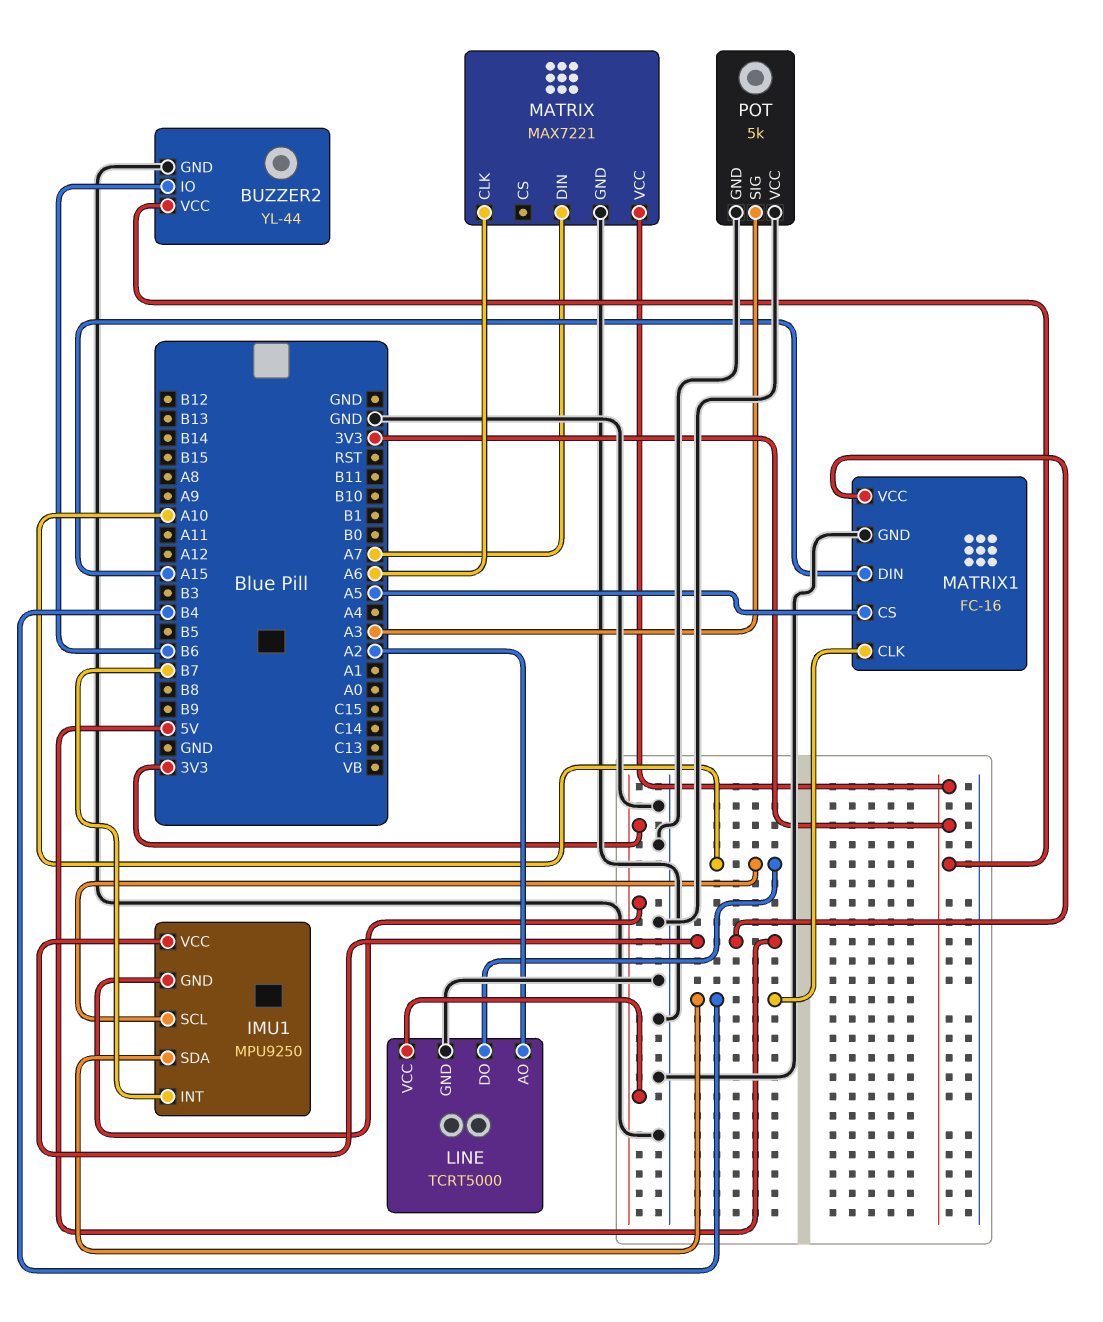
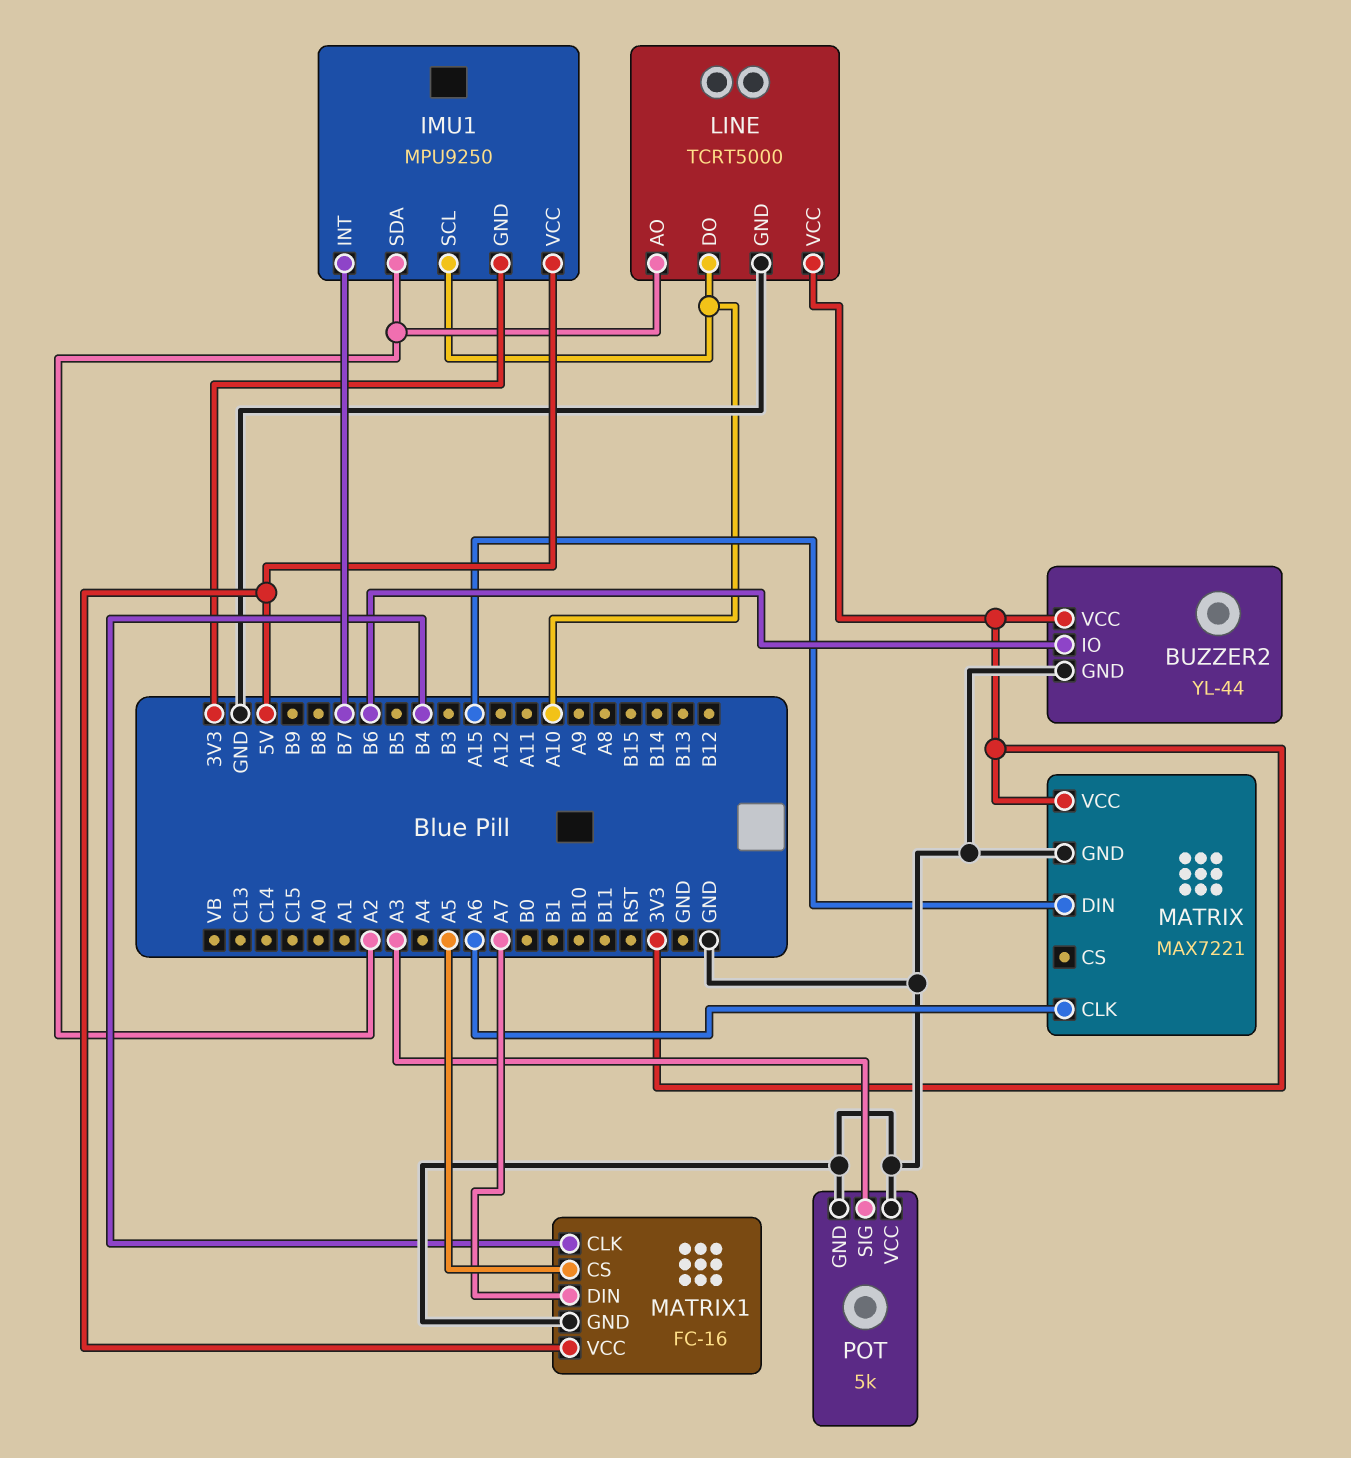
IMU1 pin SDA: B4 -> A2
MATRIX pin DIN: A7 -> A15
MATRIX1 pin DIN: A15 -> A7

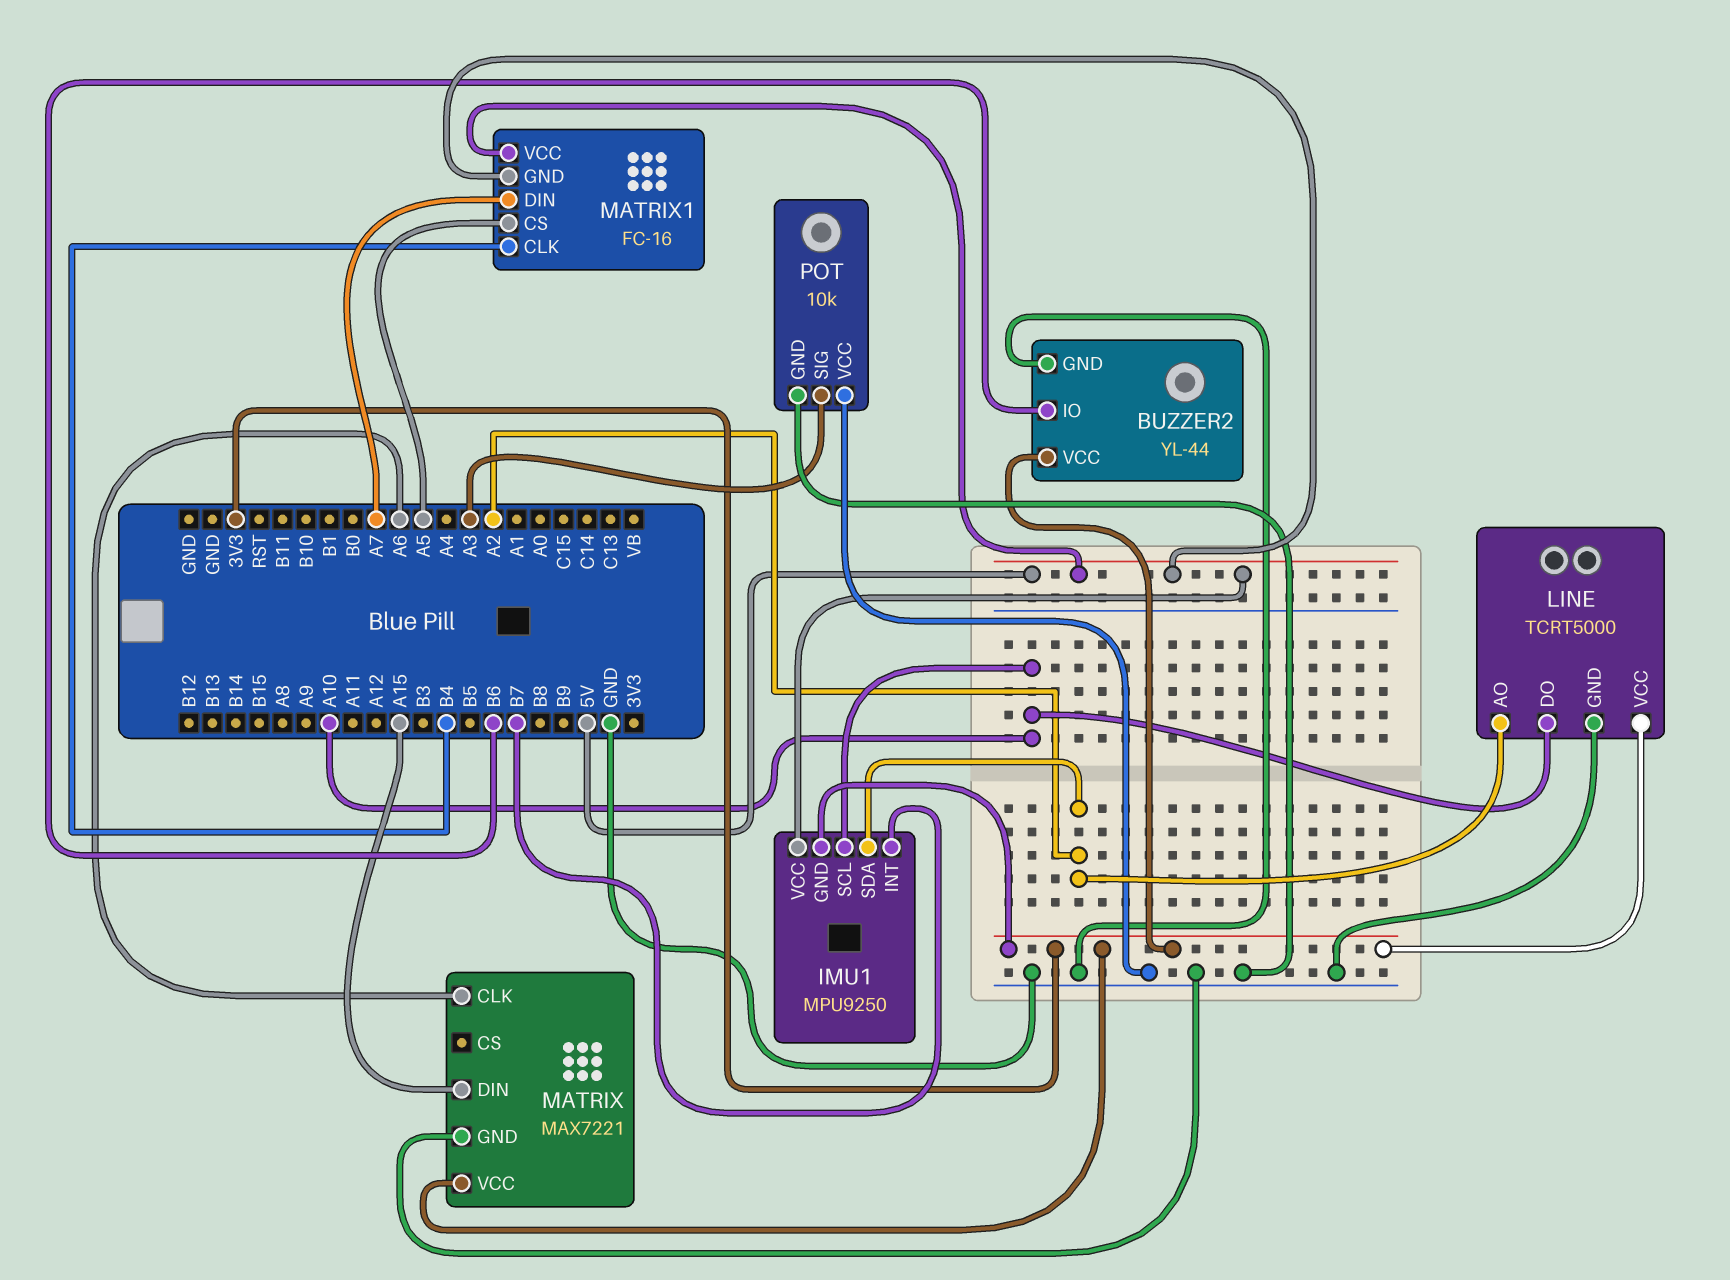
MATRIX1 pin GND: GND -> 5V
POT: 5k -> 10k

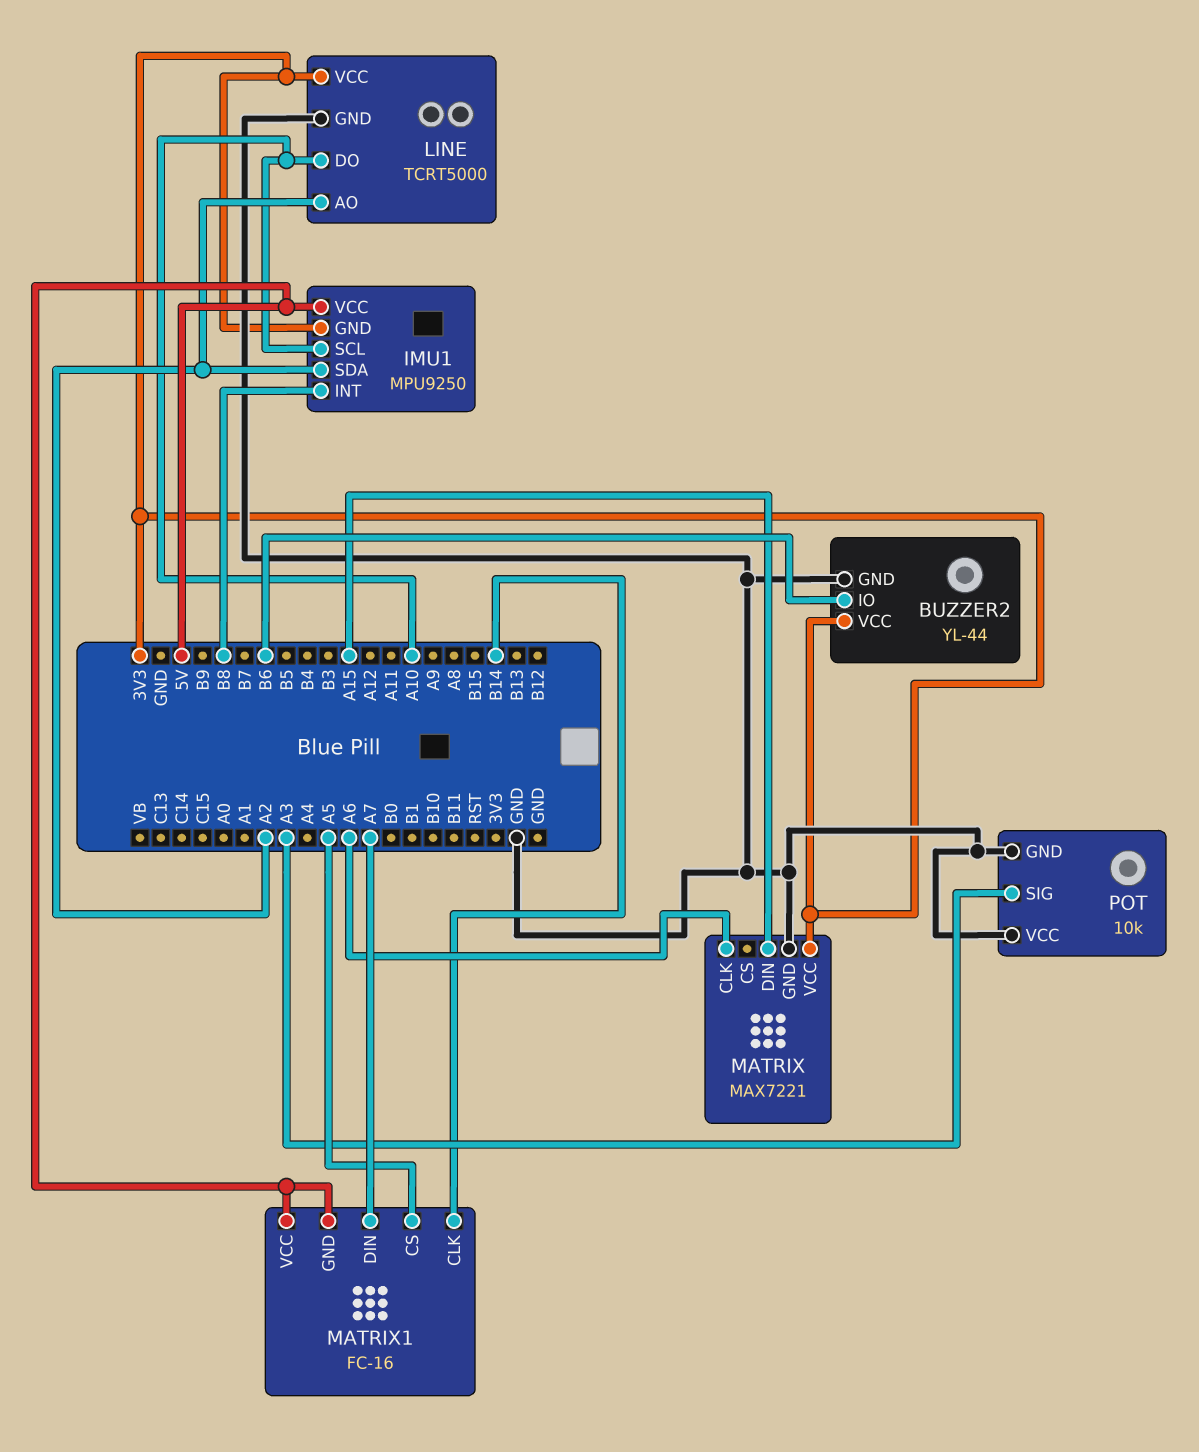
IMU1 pin INT: B7 -> B8
MATRIX1 pin CLK: B4 -> B14

